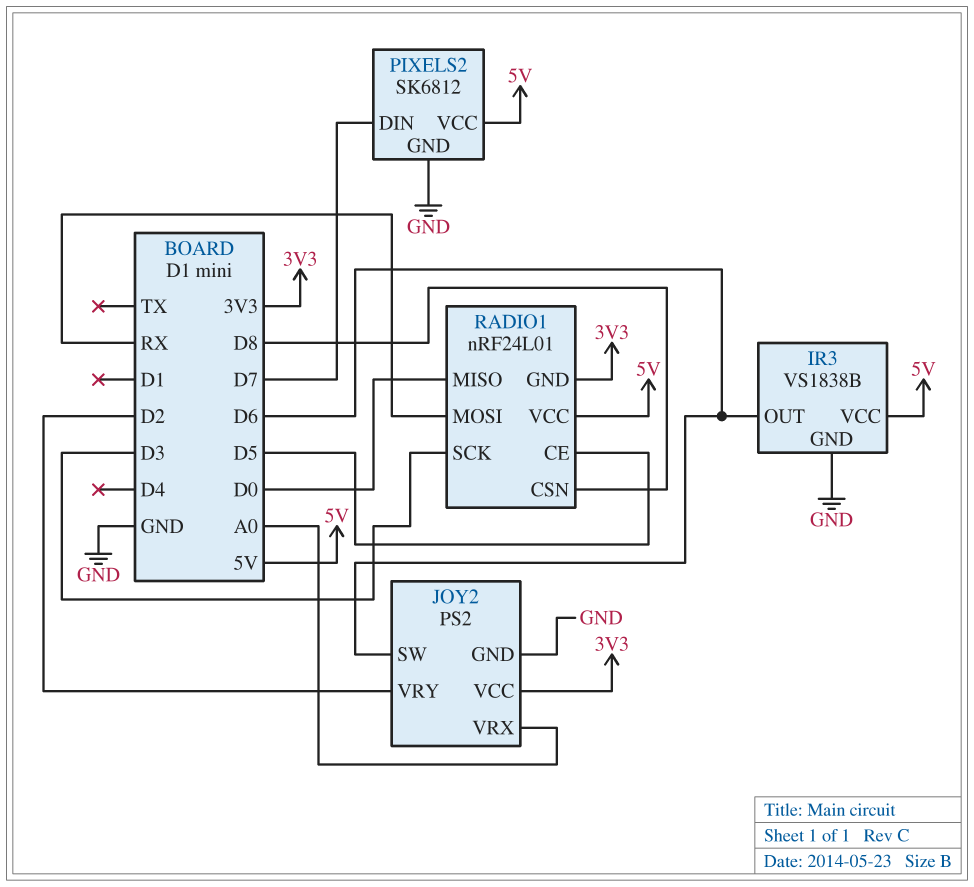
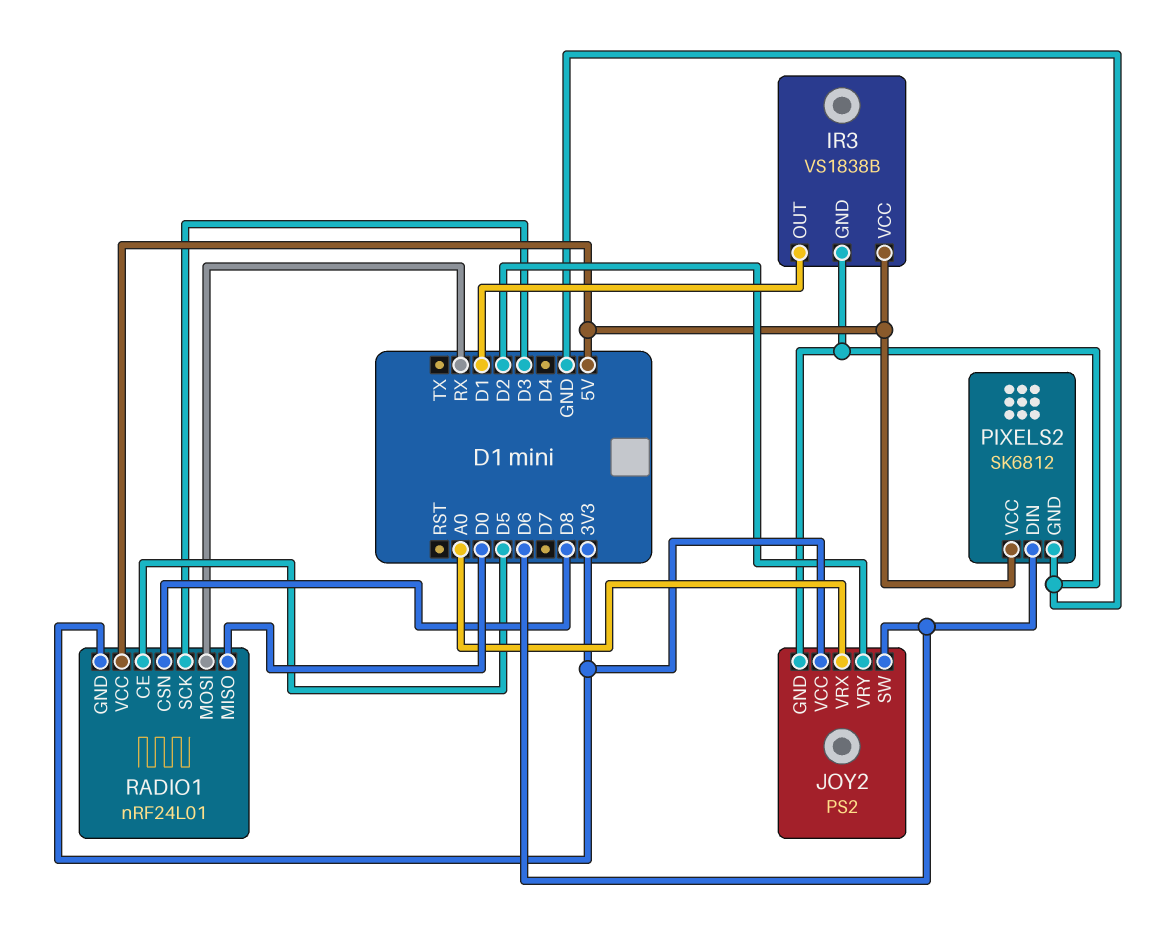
IR3 pin OUT: D6 -> D1
PIXELS2 pin DIN: D7 -> D6

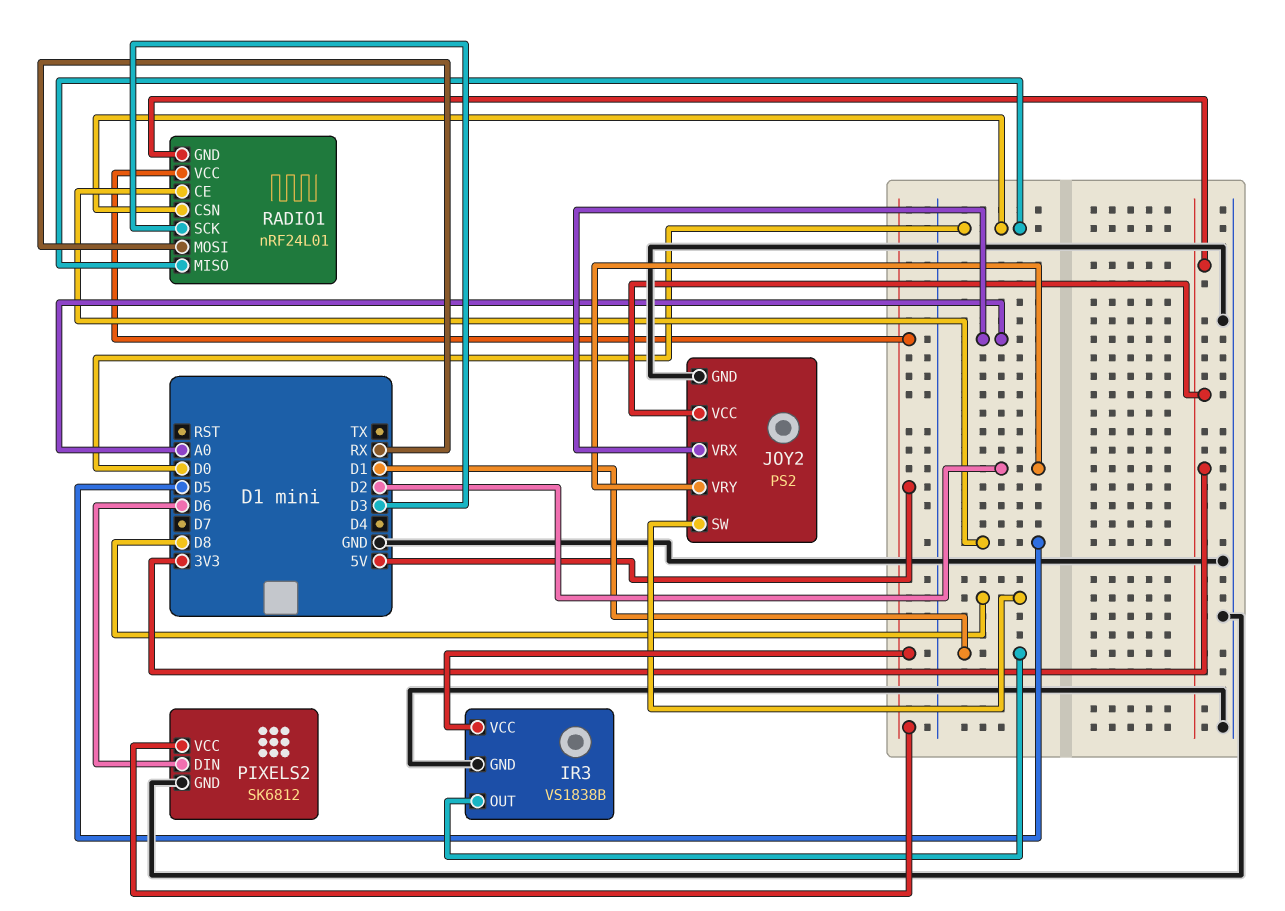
JOY2 pin SW: D6 -> D8
RADIO1 pin CSN: D8 -> D0

